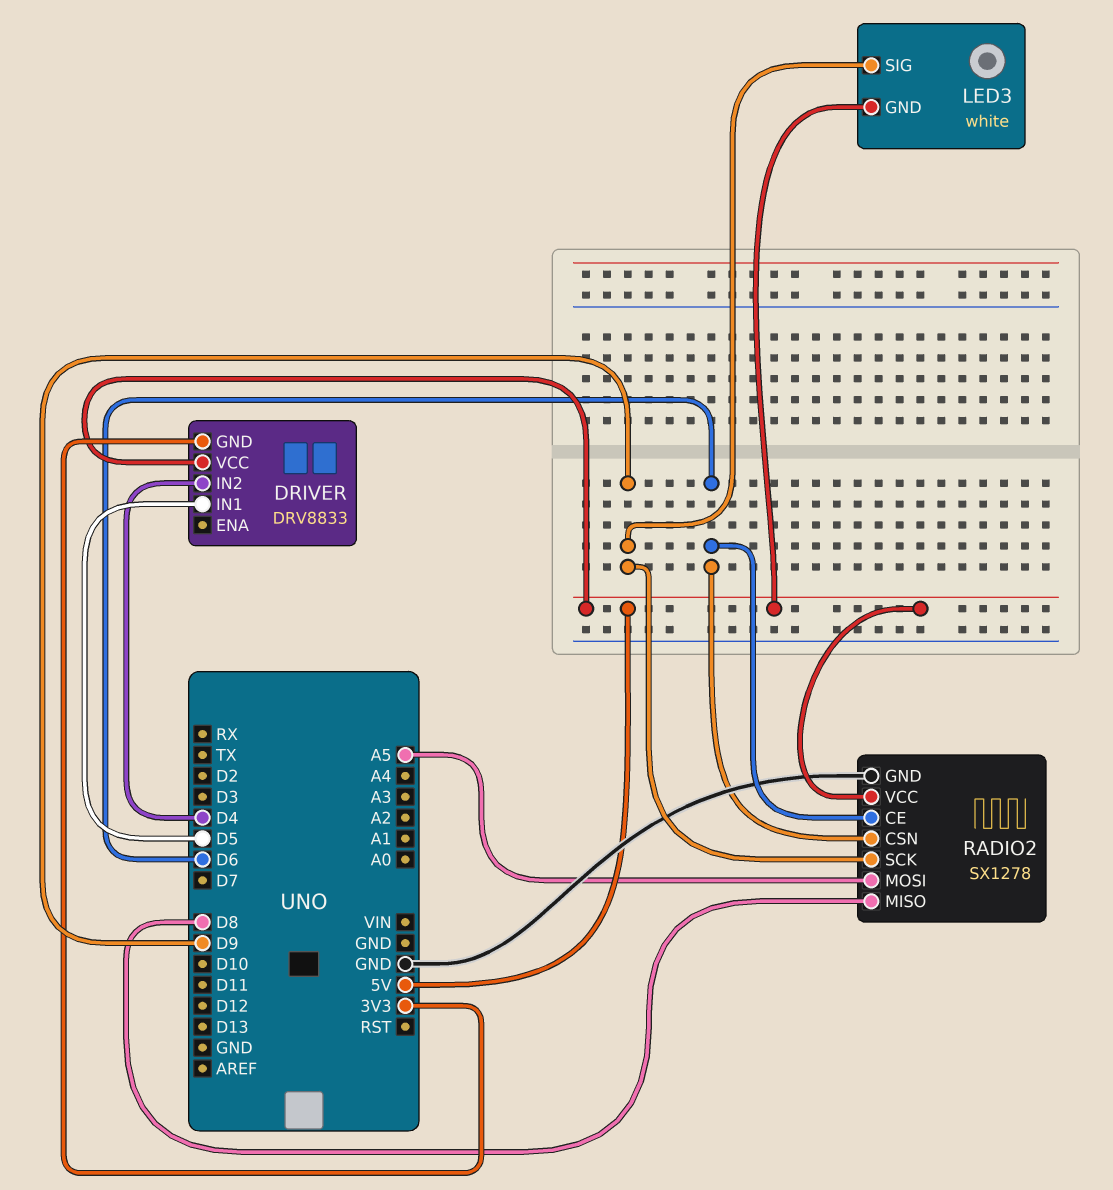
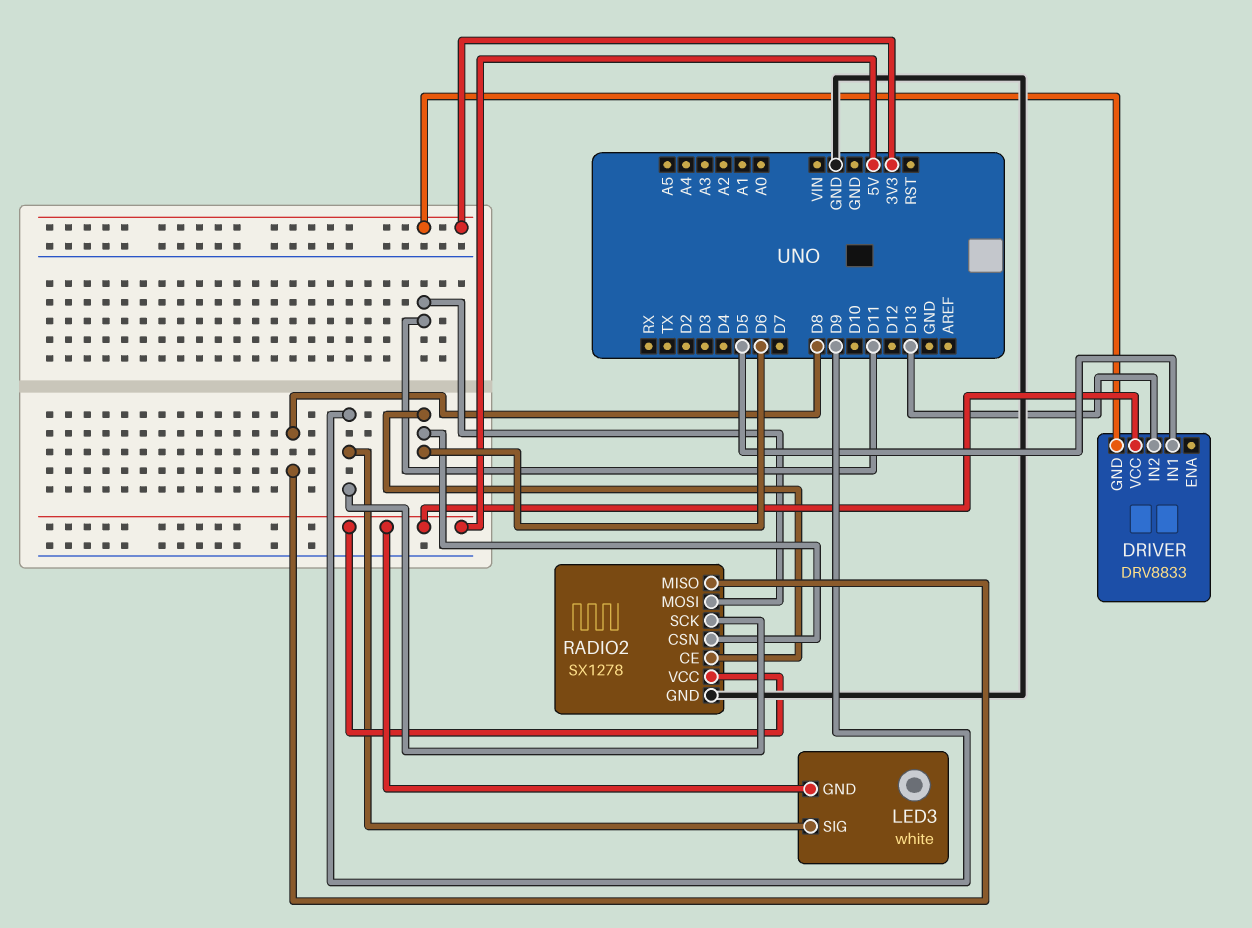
DRIVER pin IN2: D4 -> D13
RADIO2 pin MOSI: A5 -> D11

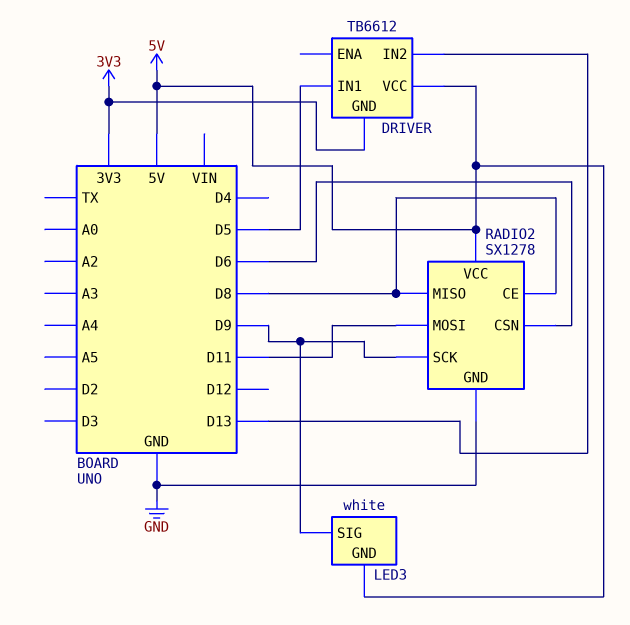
DRIVER: DRV8833 -> TB6612
RADIO2 pin CE: D6 -> D8

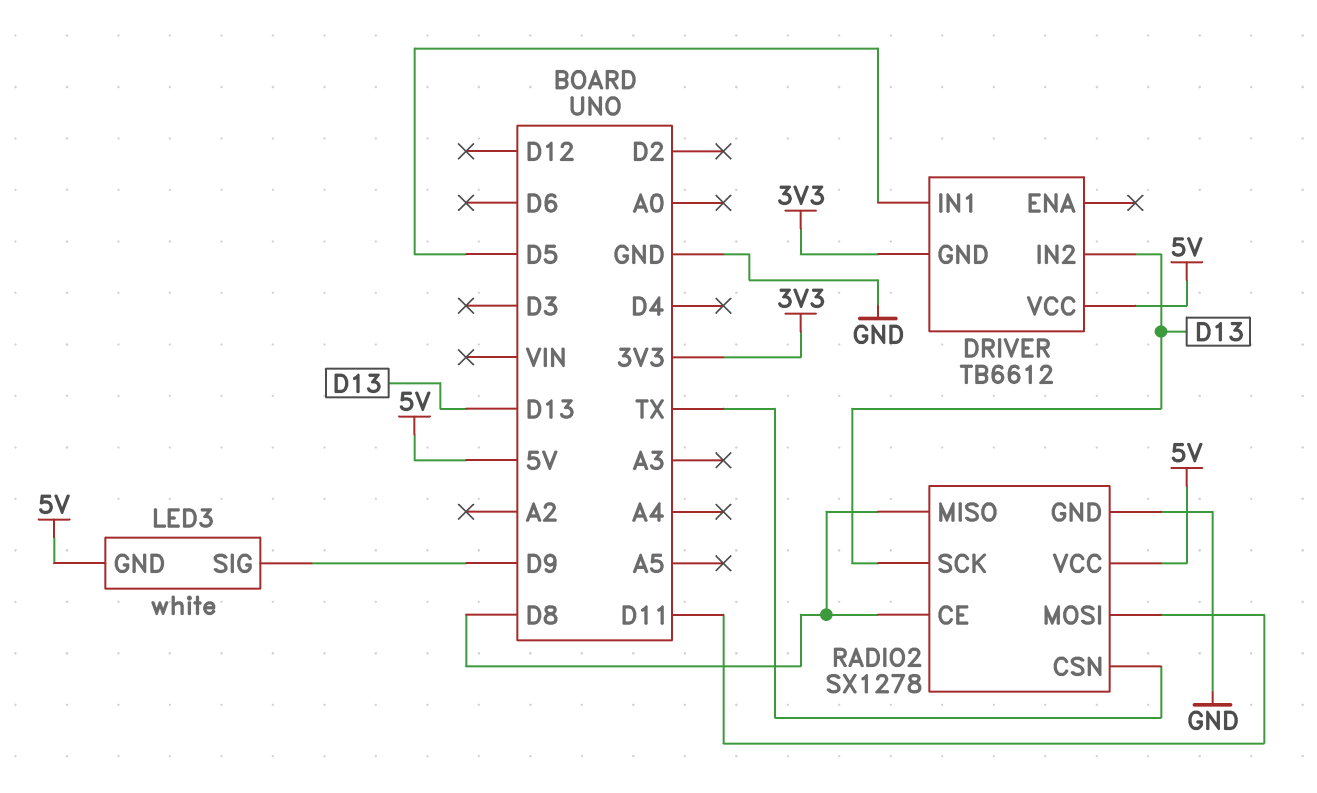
RADIO2 pin CSN: D6 -> TX
RADIO2 pin SCK: D9 -> D13

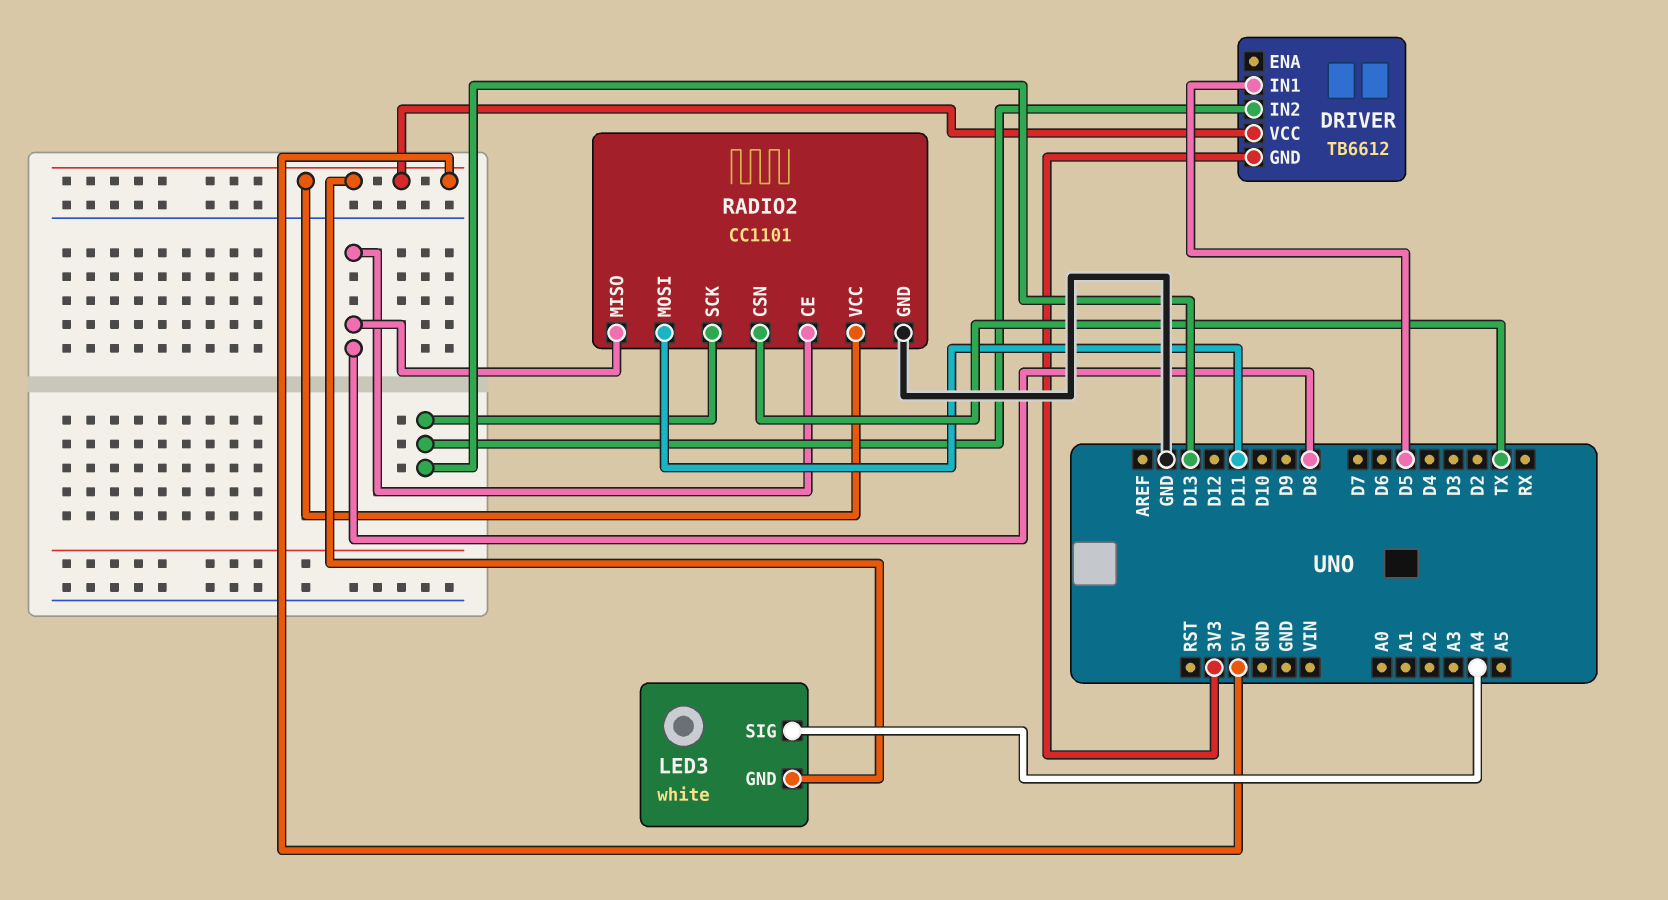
LED3 pin SIG: D9 -> A4
RADIO2: SX1278 -> CC1101

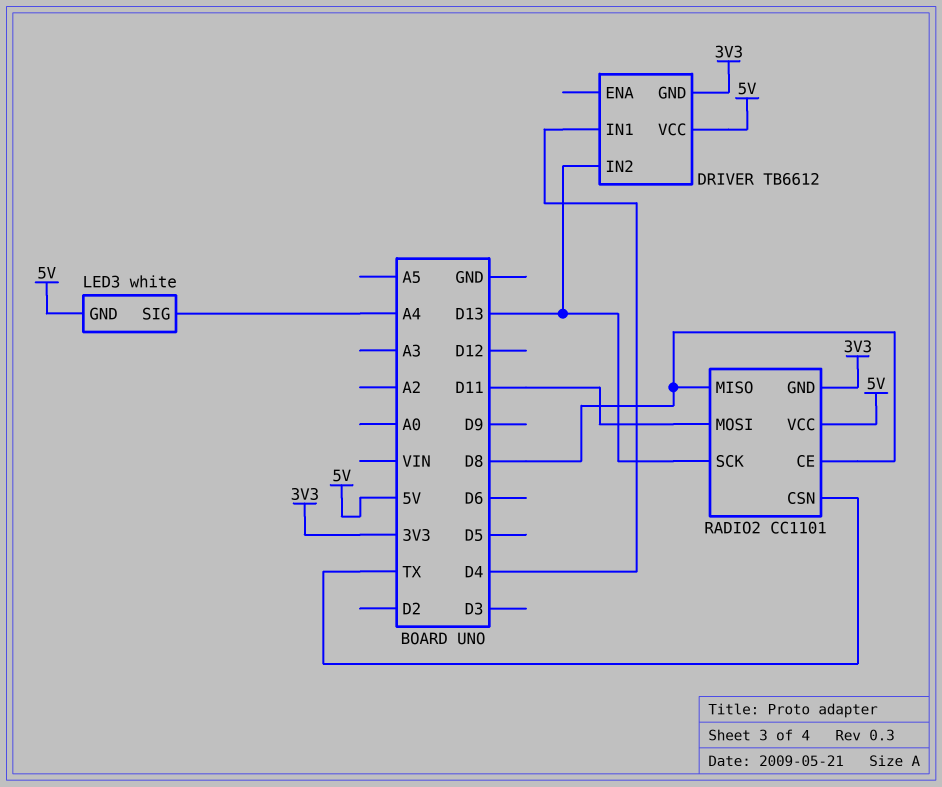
DRIVER pin IN1: D5 -> D4
RADIO2 pin GND: GND -> 3V3

